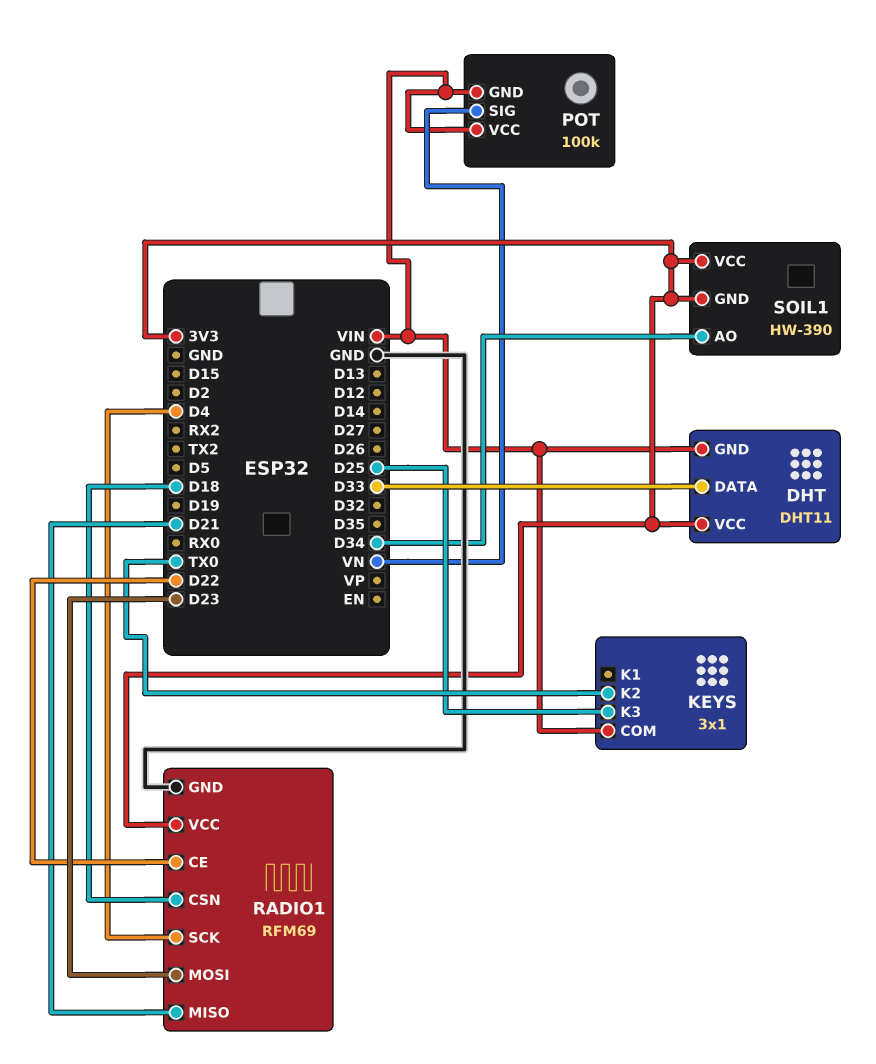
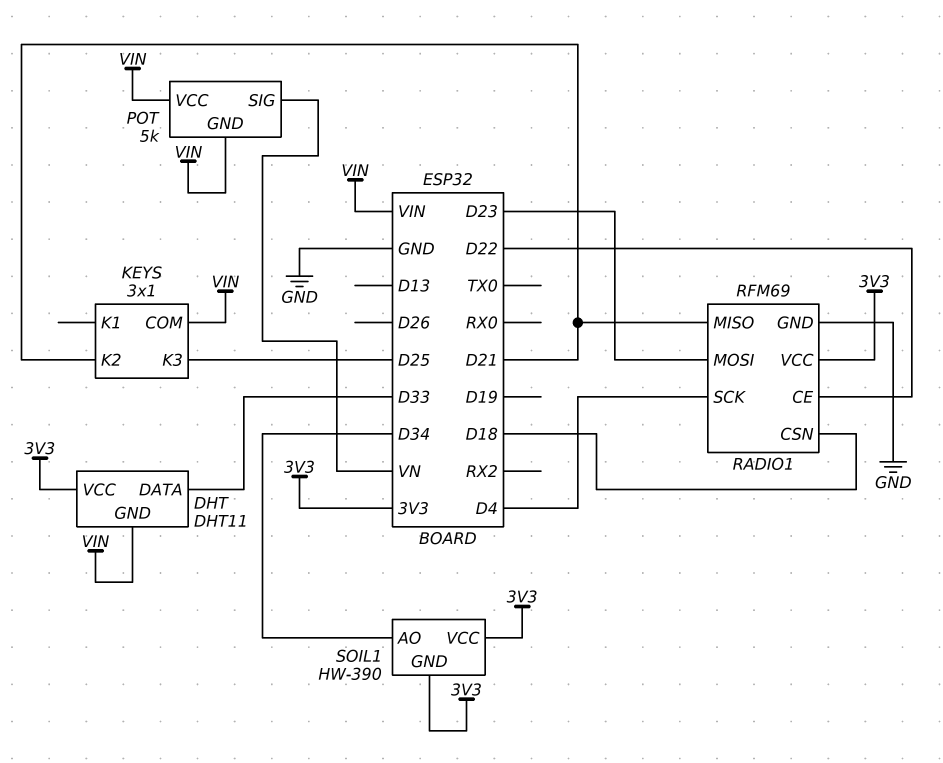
KEYS pin K2: TX0 -> D21
POT: 100k -> 5k

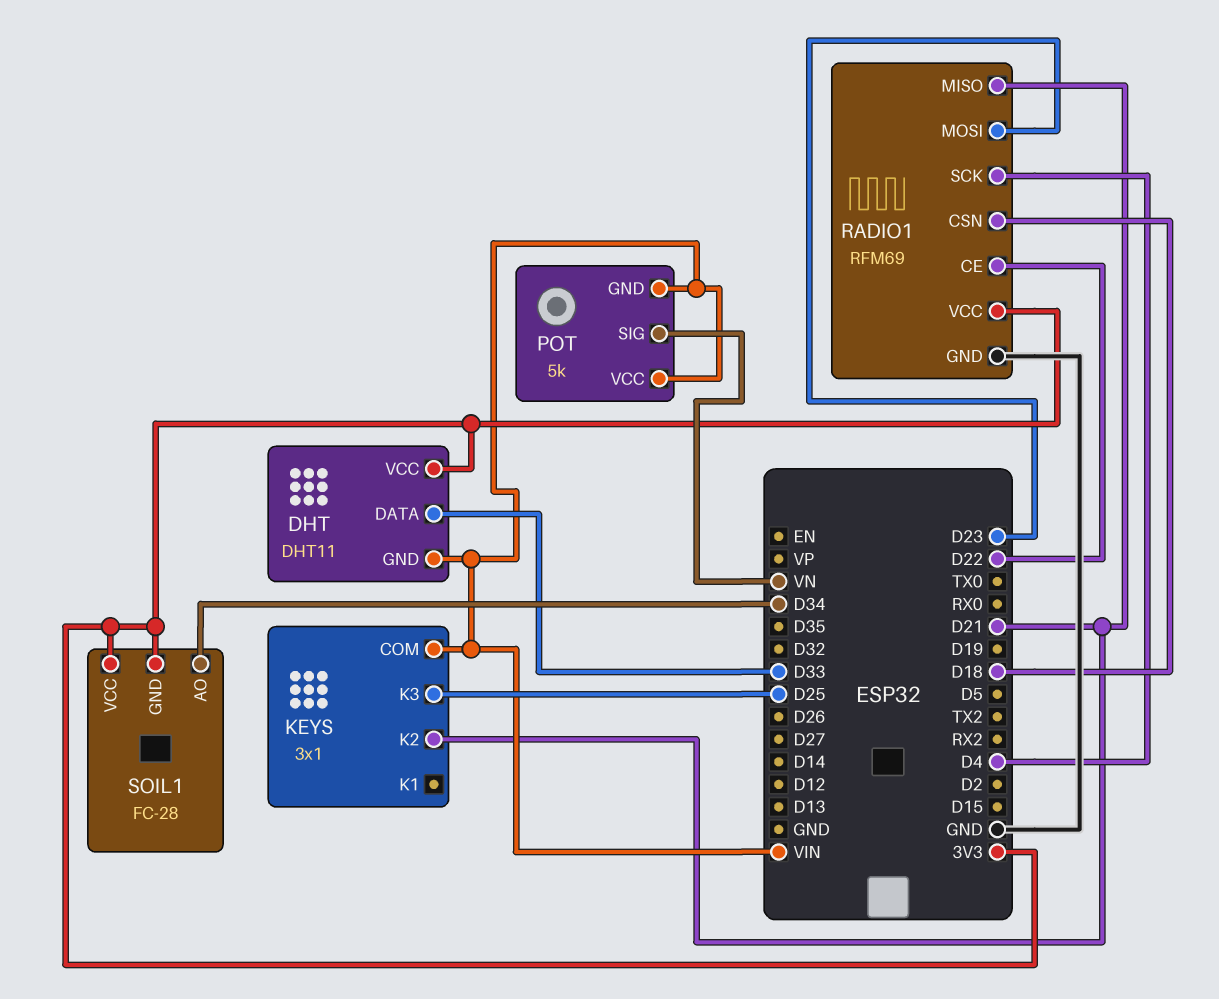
SOIL1: HW-390 -> FC-28

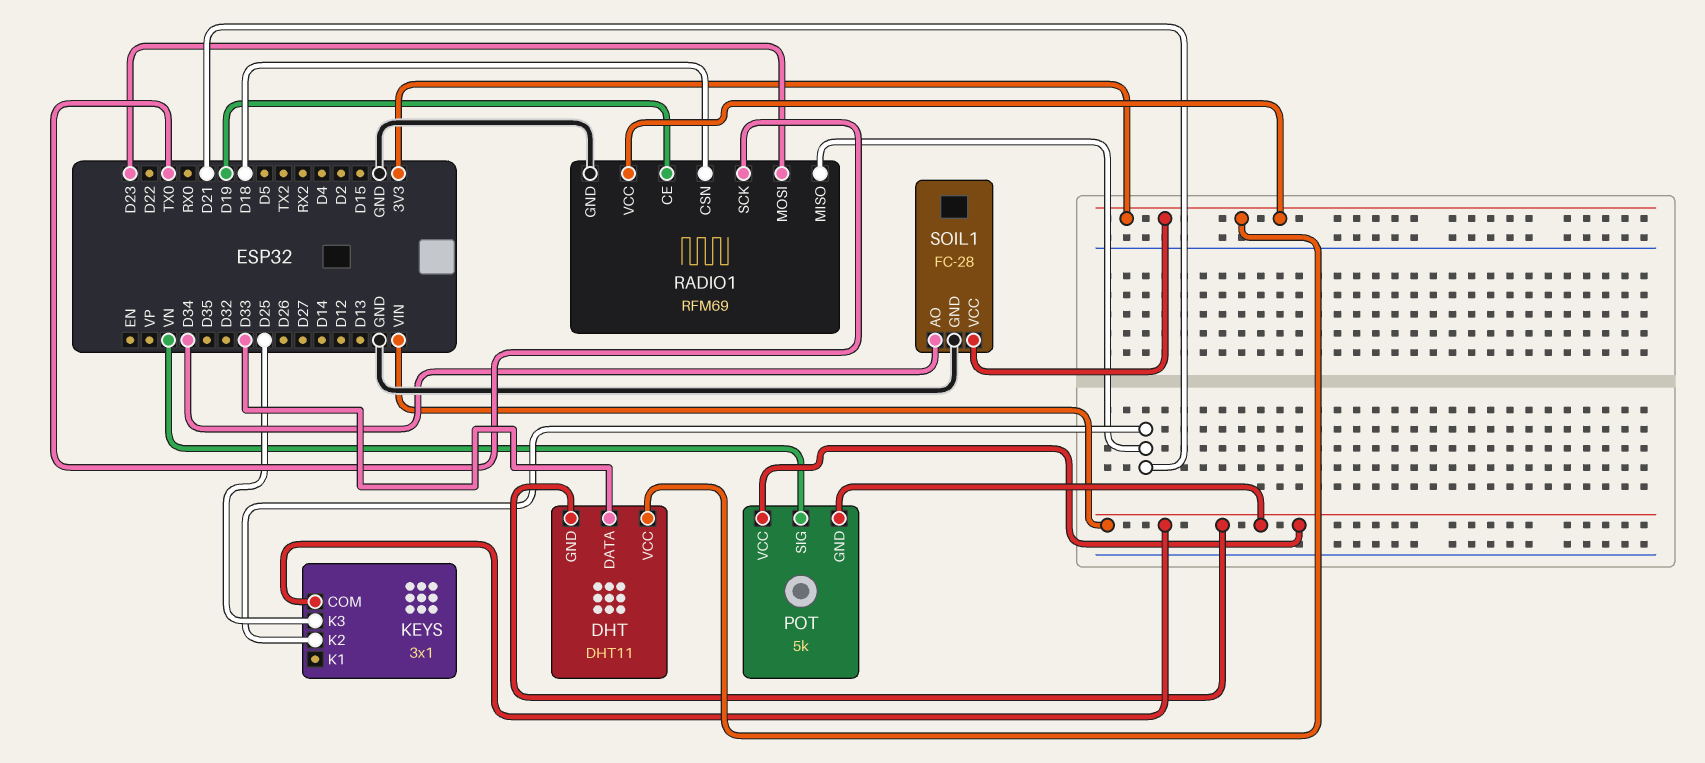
RADIO1 pin CE: D22 -> D19
RADIO1 pin SCK: D4 -> TX0
SOIL1 pin GND: 3V3 -> GND

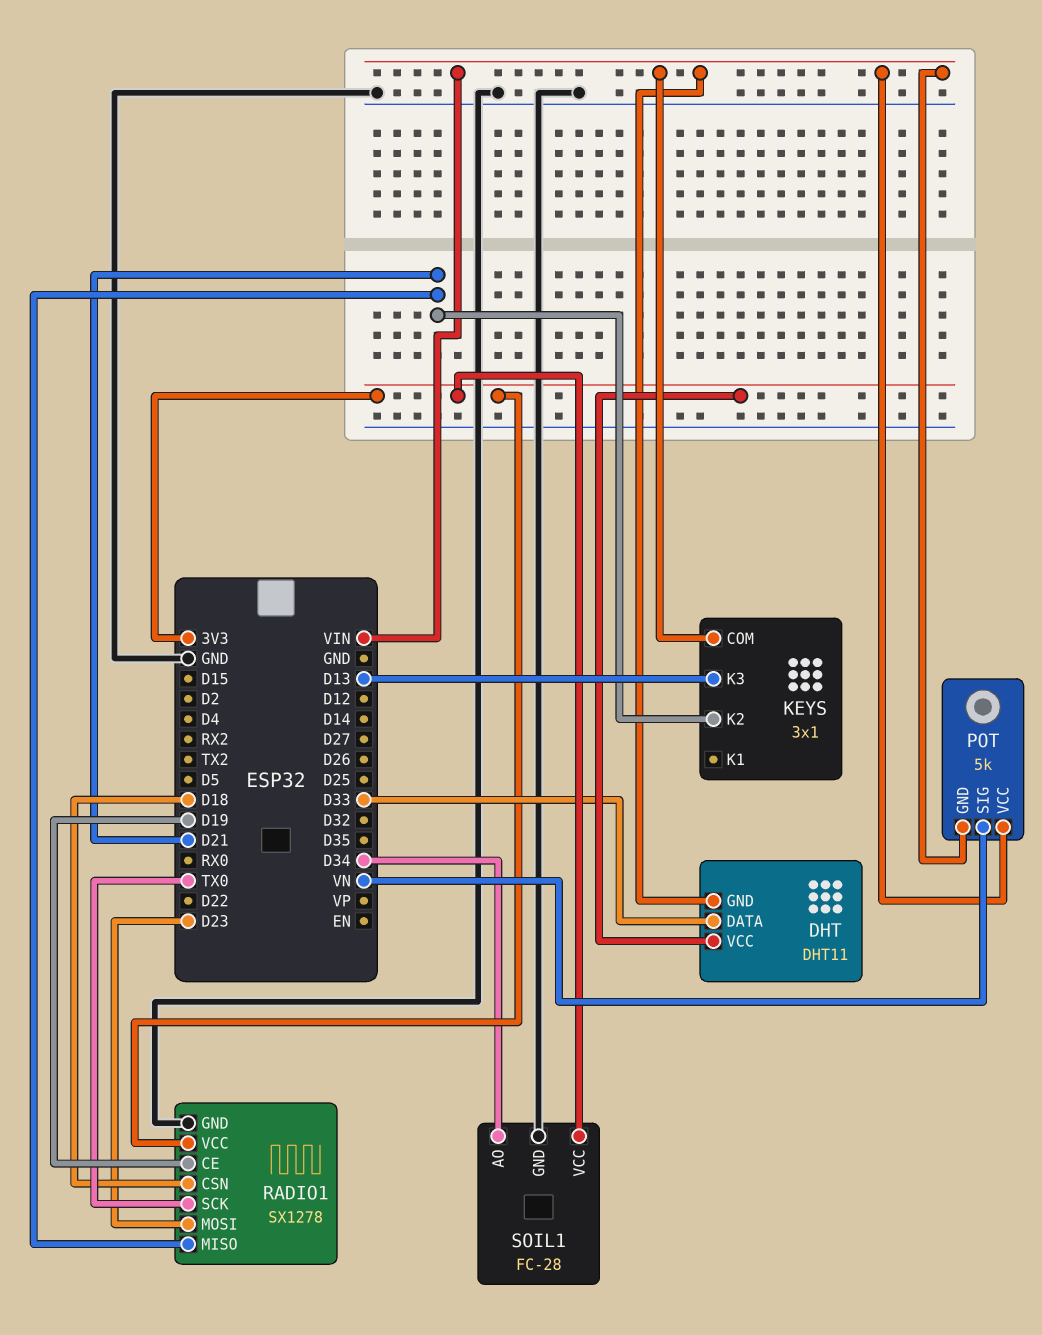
KEYS pin K3: D25 -> D13
RADIO1: RFM69 -> SX1278

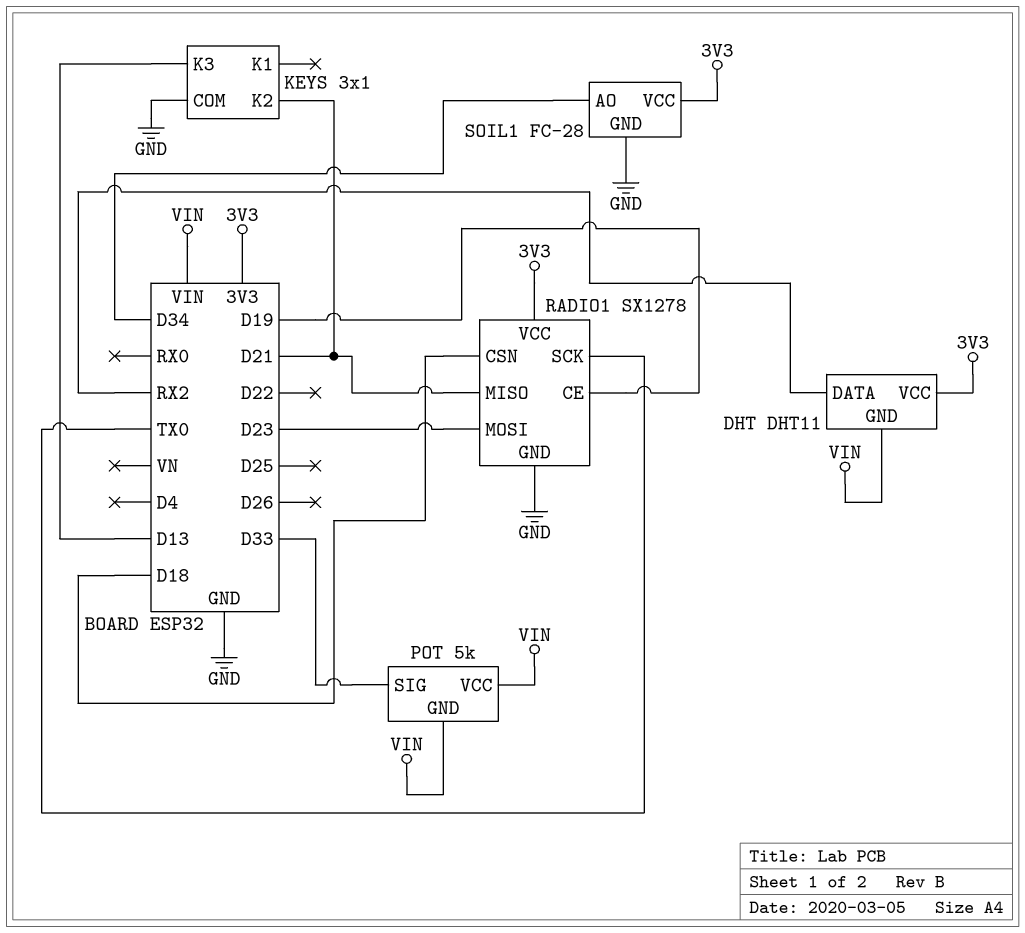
DHT pin DATA: D33 -> RX2
KEYS pin COM: VIN -> GND
POT pin SIG: VN -> D33

